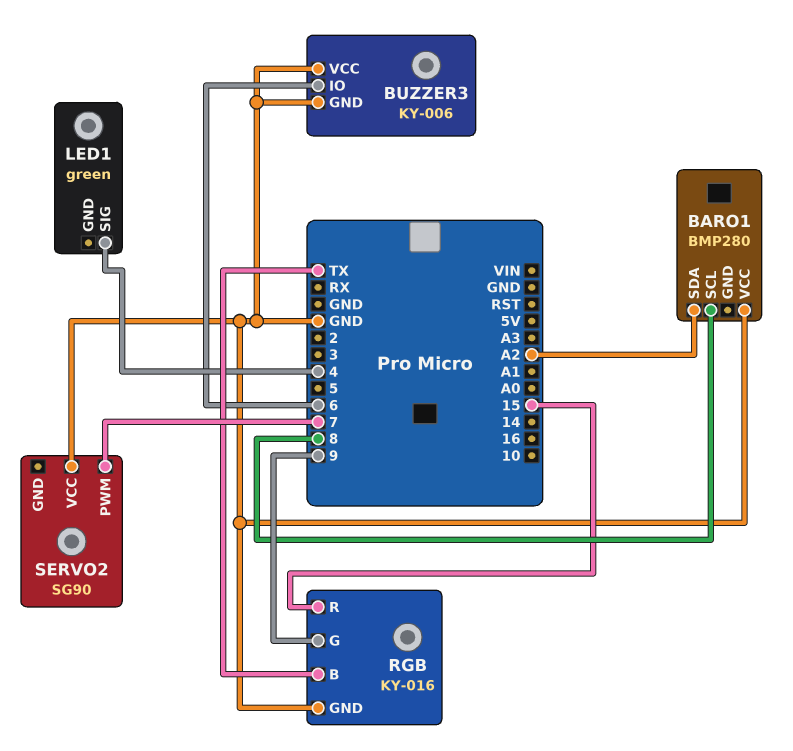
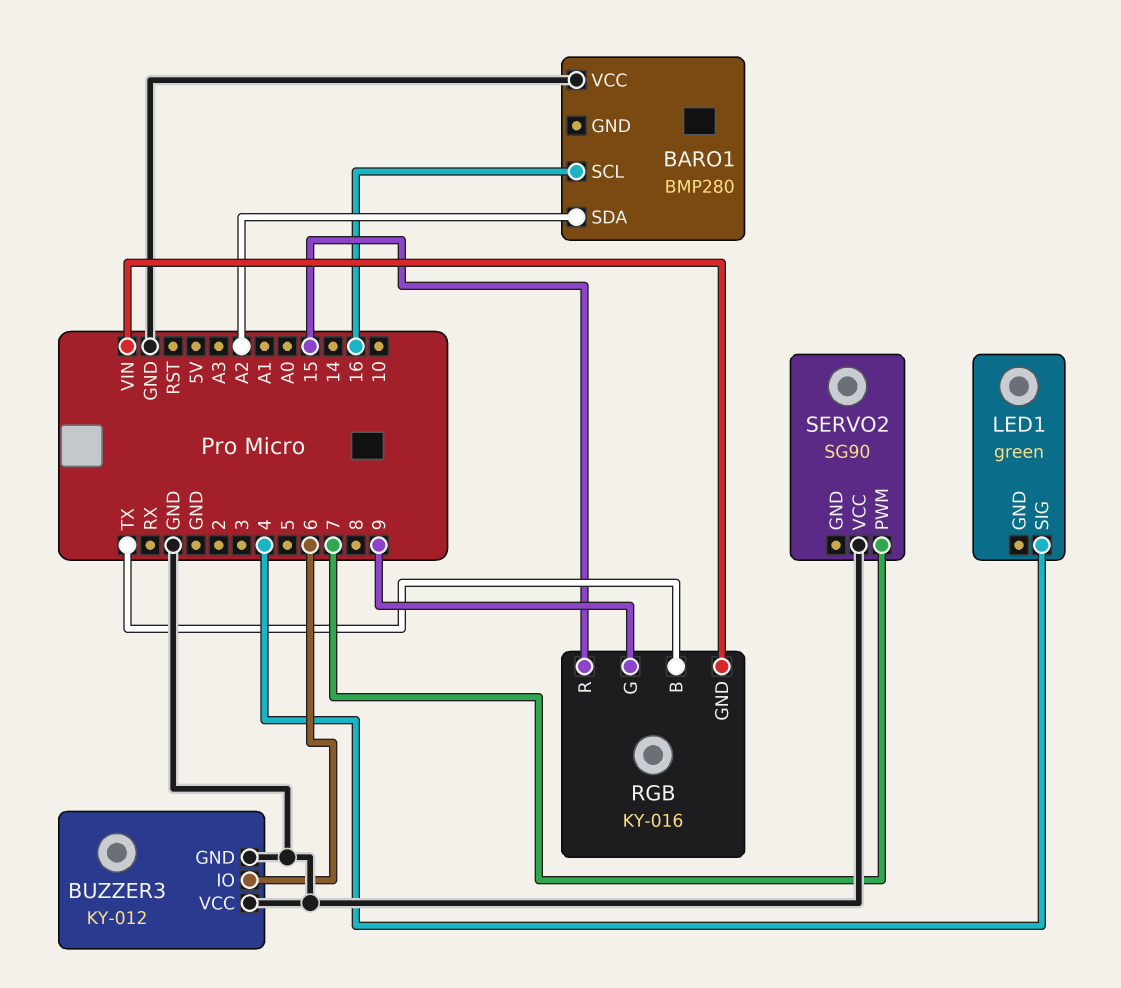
BARO1 pin SCL: 8 -> 16
BUZZER3: KY-006 -> KY-012
RGB pin GND: GND -> VIN

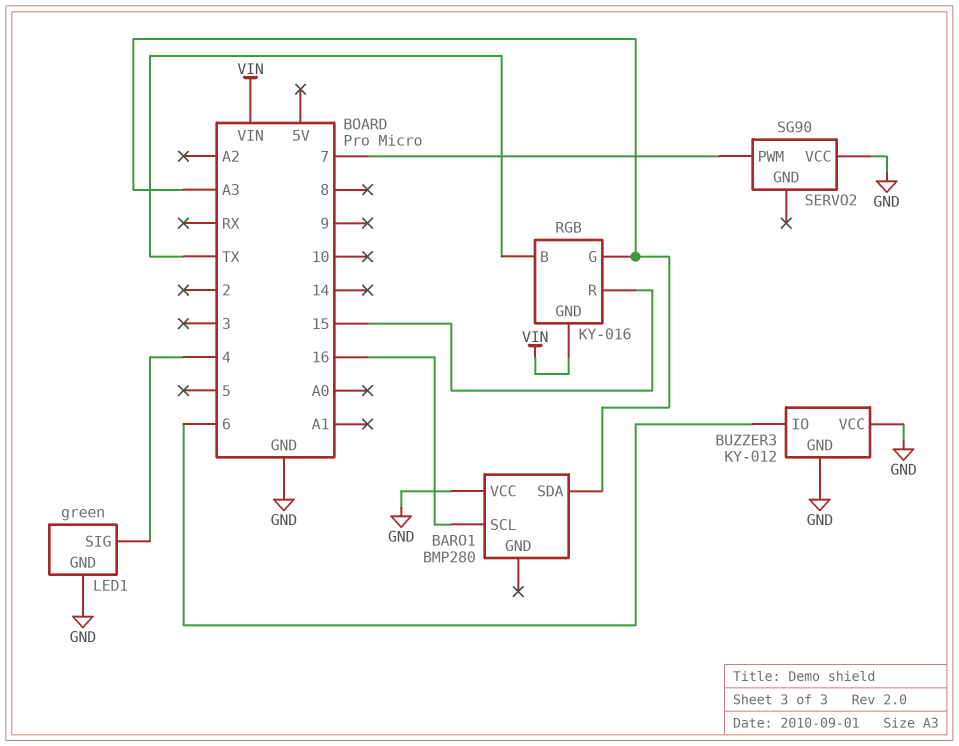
BARO1 pin SDA: A2 -> A3
LED1 pin GND: none -> GND
RGB pin G: 9 -> A3

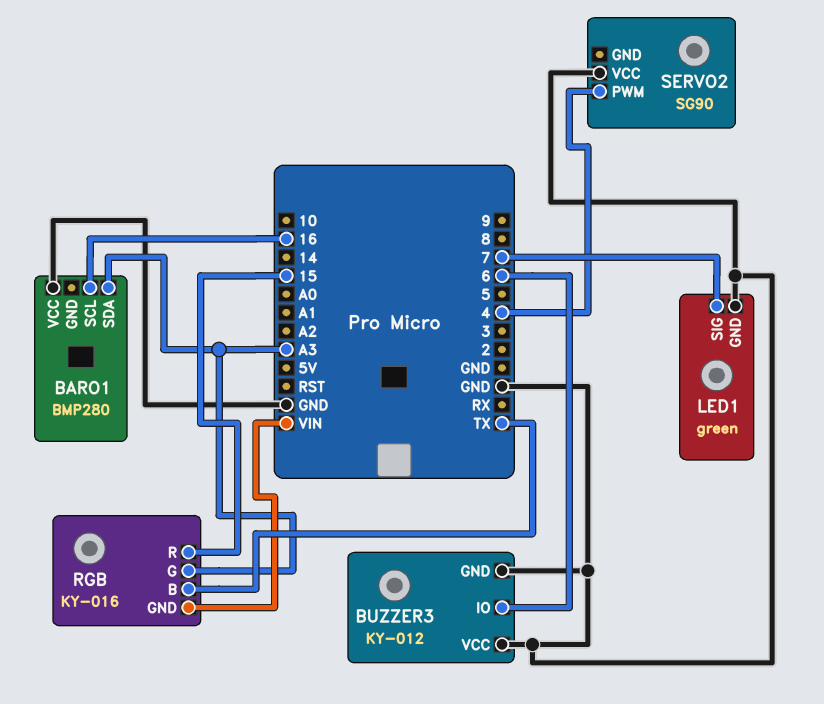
LED1 pin SIG: 4 -> 7
SERVO2 pin PWM: 7 -> 4

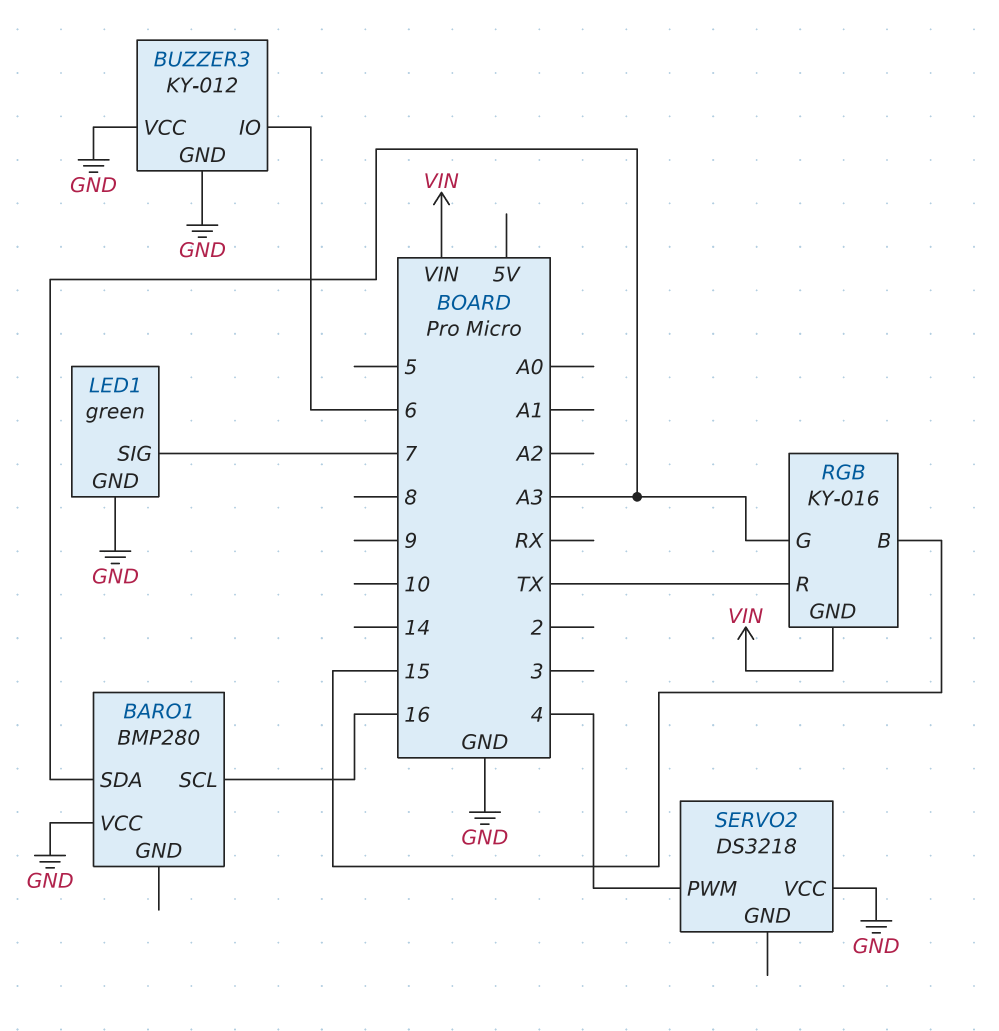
RGB pin B: TX -> 15
RGB pin R: 15 -> TX
SERVO2: SG90 -> DS3218

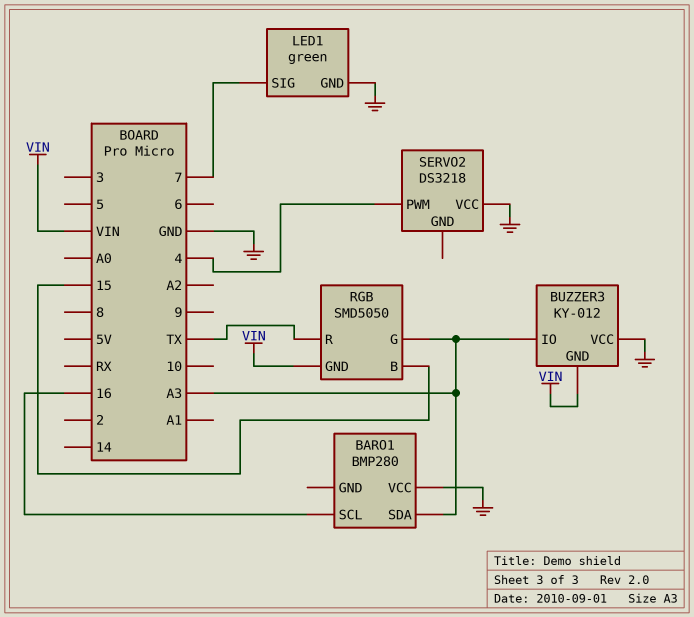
BUZZER3 pin GND: GND -> VIN
BUZZER3 pin IO: 6 -> A3
RGB: KY-016 -> SMD5050

